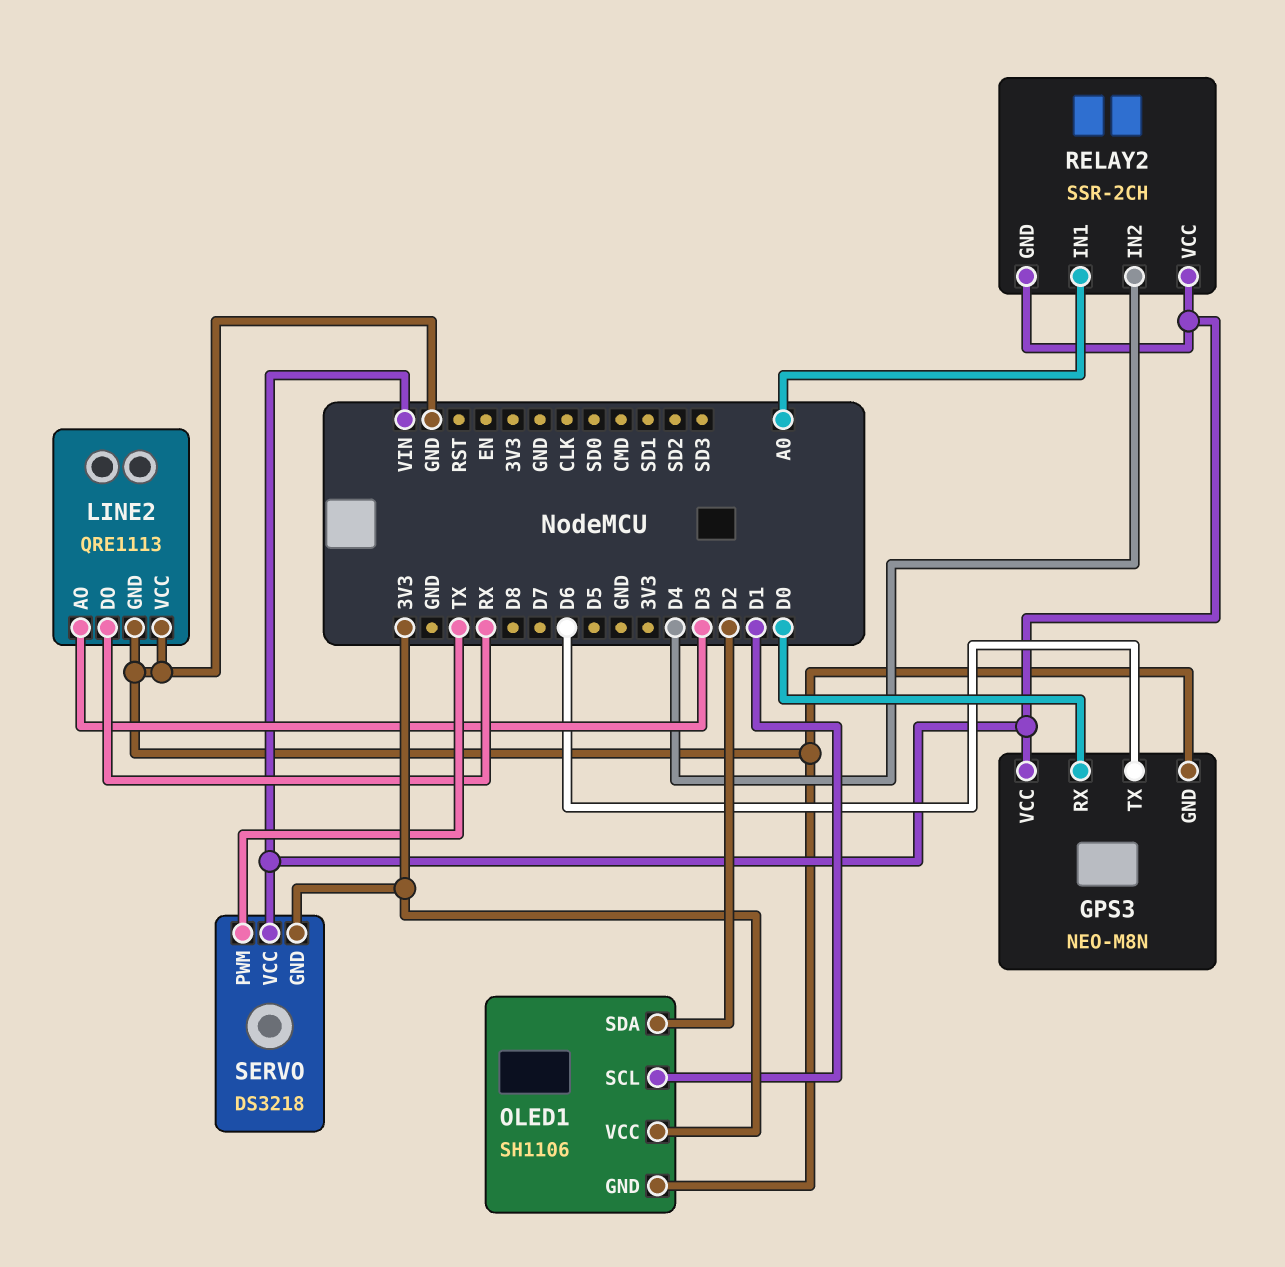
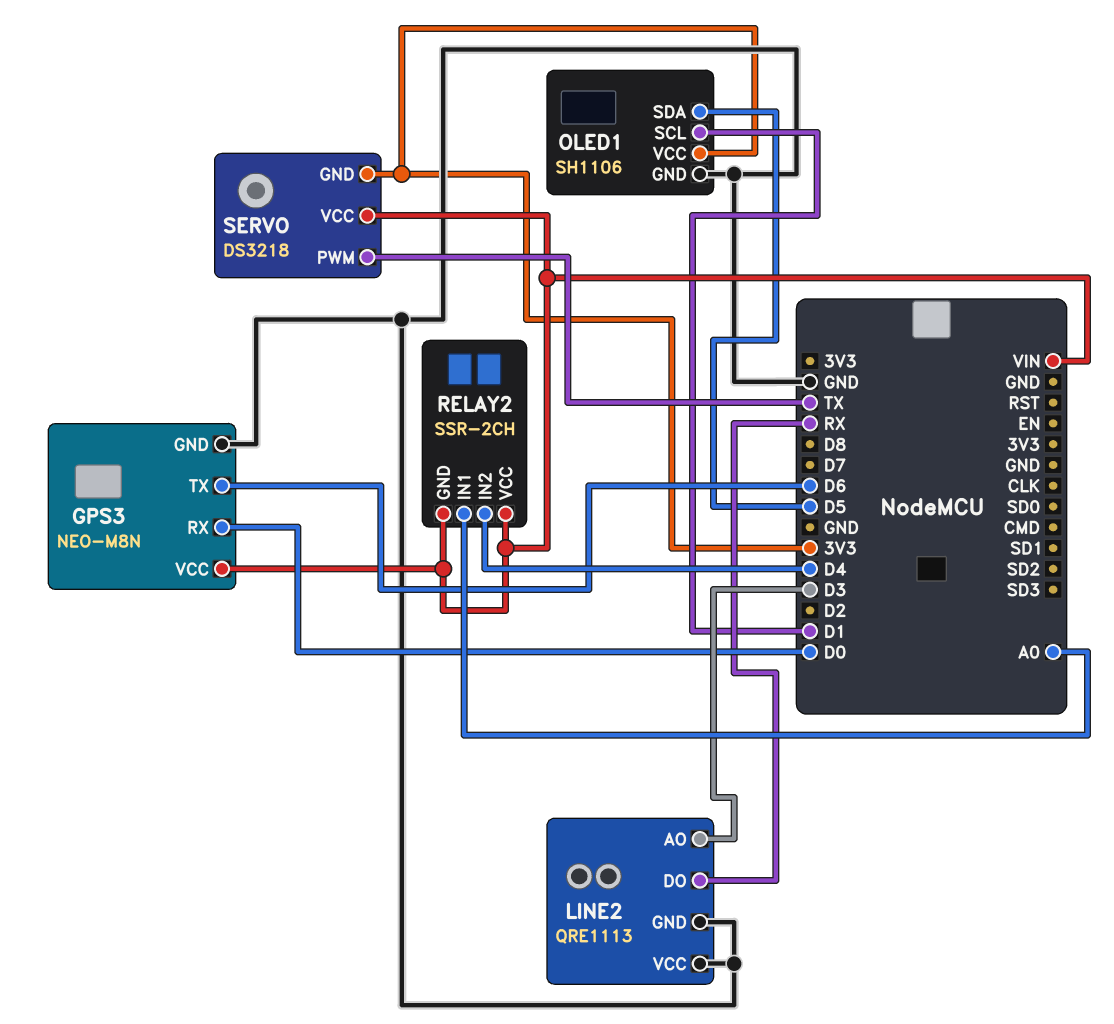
OLED1 pin SDA: D2 -> D5

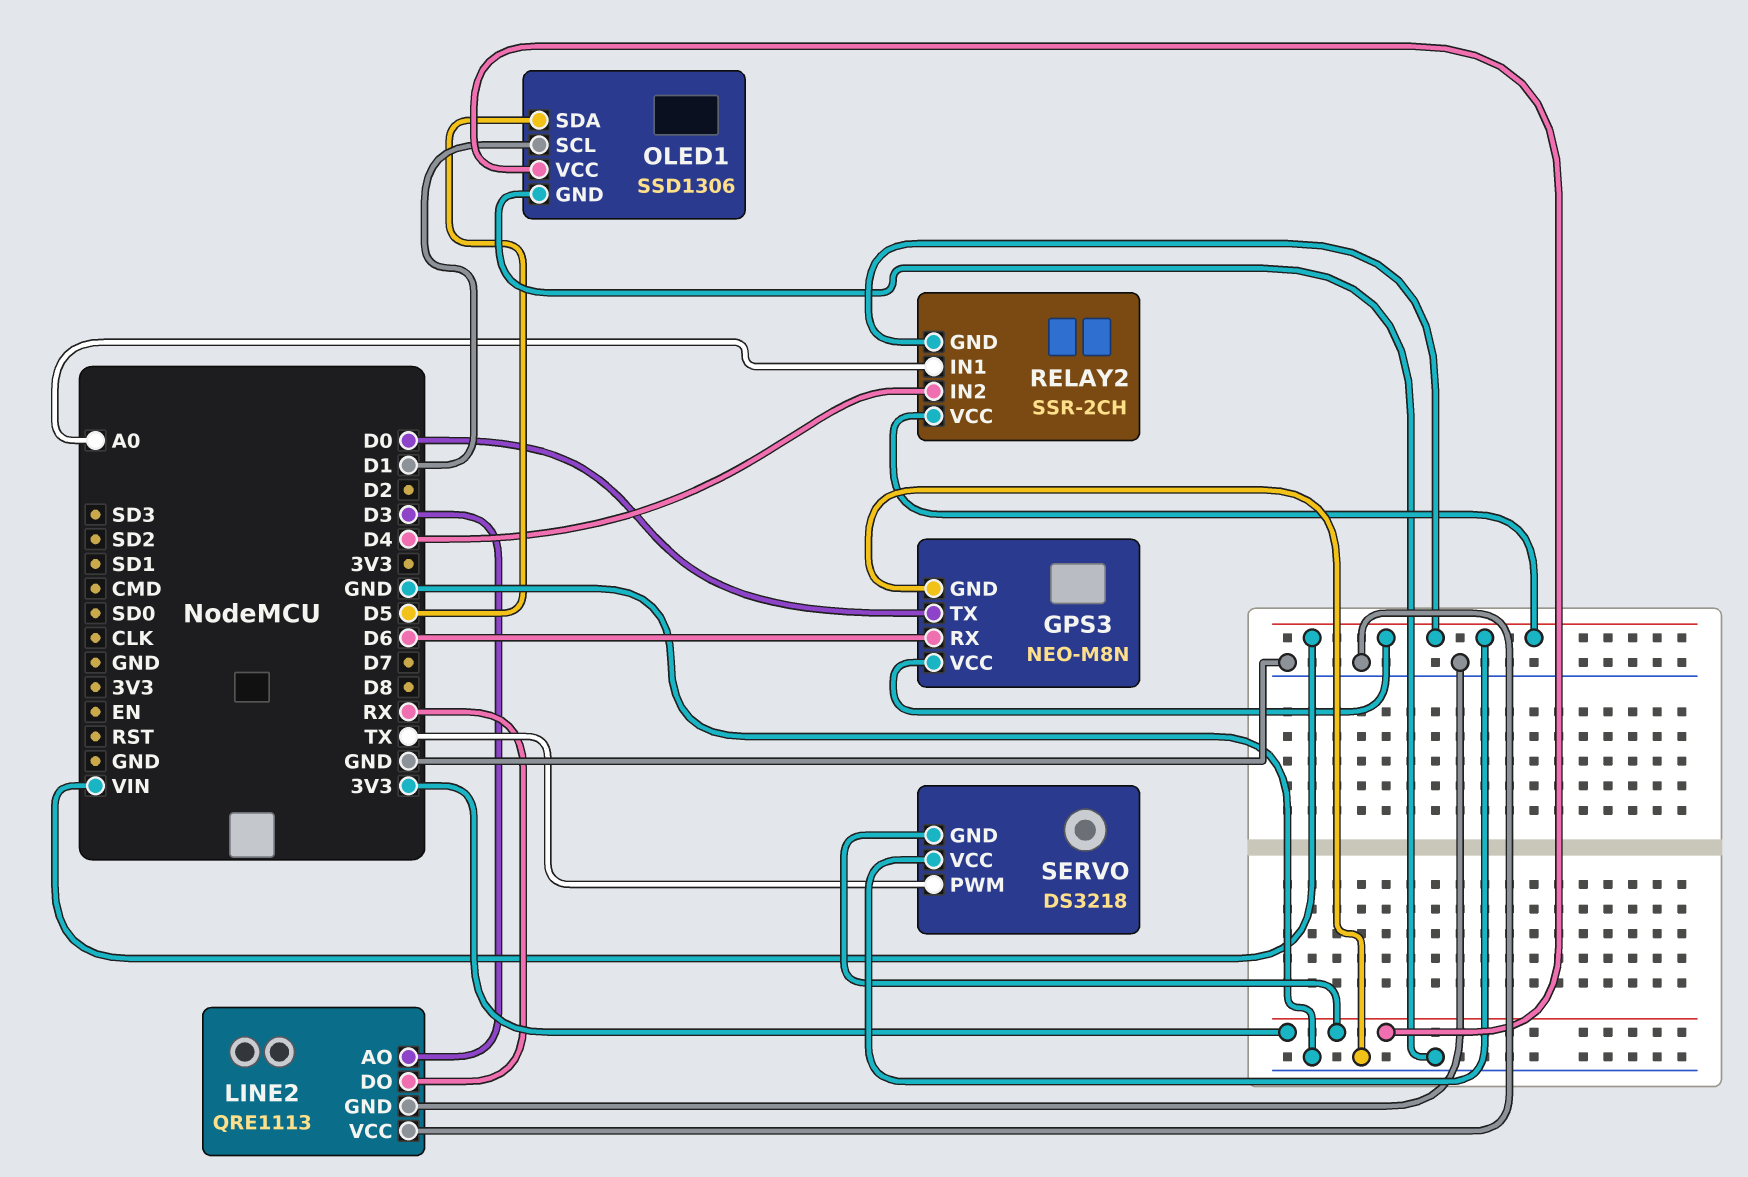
GPS3 pin RX: D0 -> D6
GPS3 pin TX: D6 -> D0
OLED1: SH1106 -> SSD1306

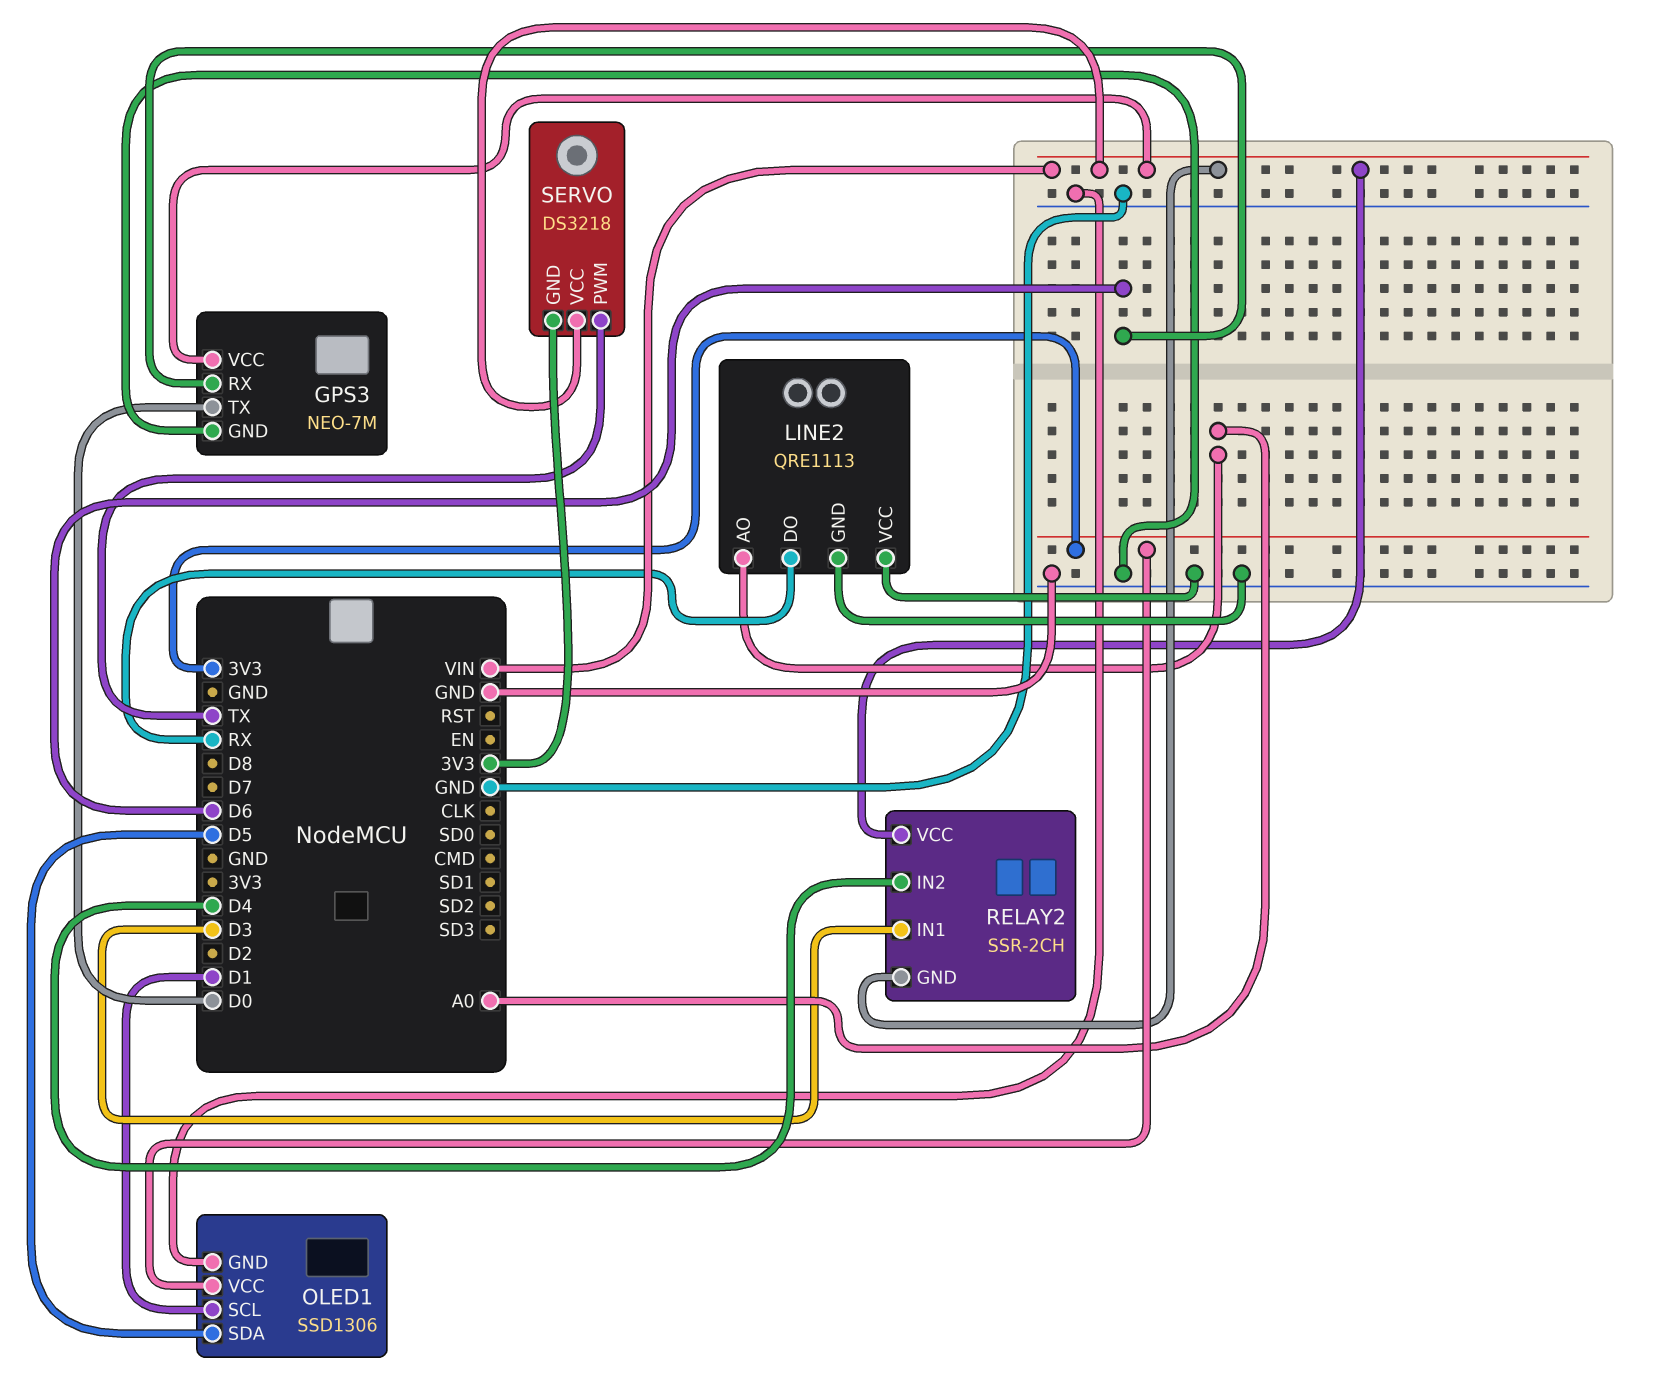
GPS3: NEO-M8N -> NEO-7M
LINE2 pin AO: D3 -> A0
RELAY2 pin IN1: A0 -> D3

